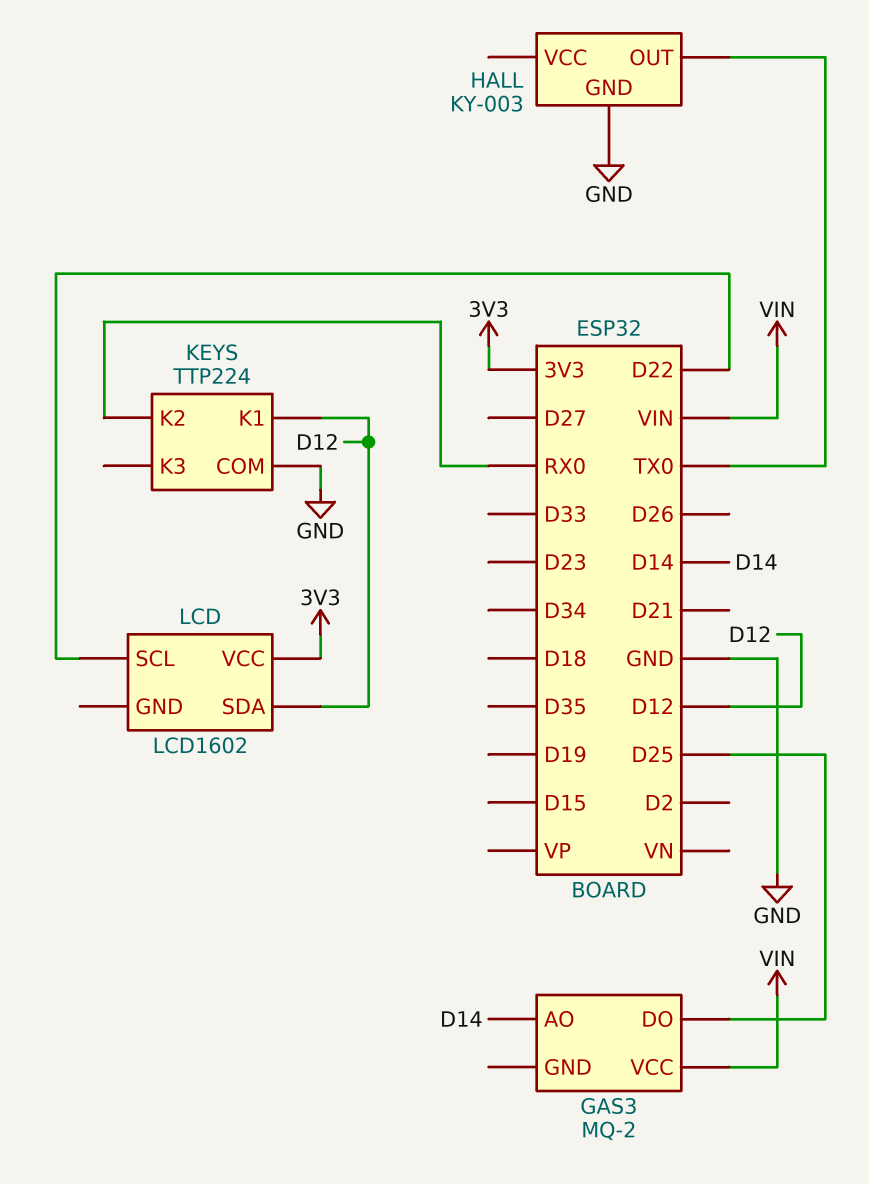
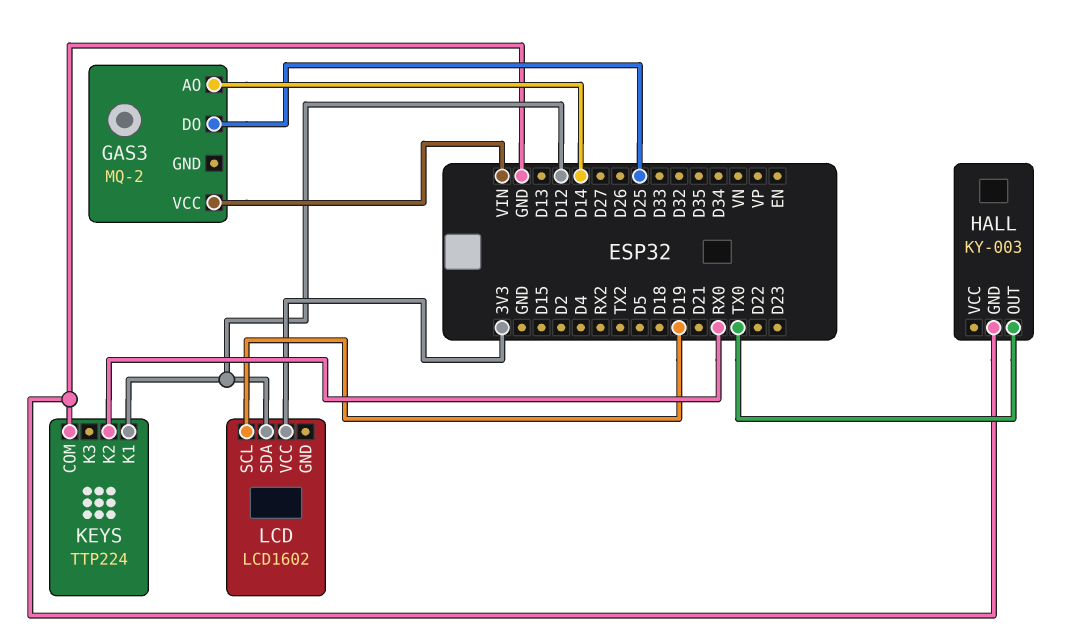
LCD pin SCL: D22 -> D19

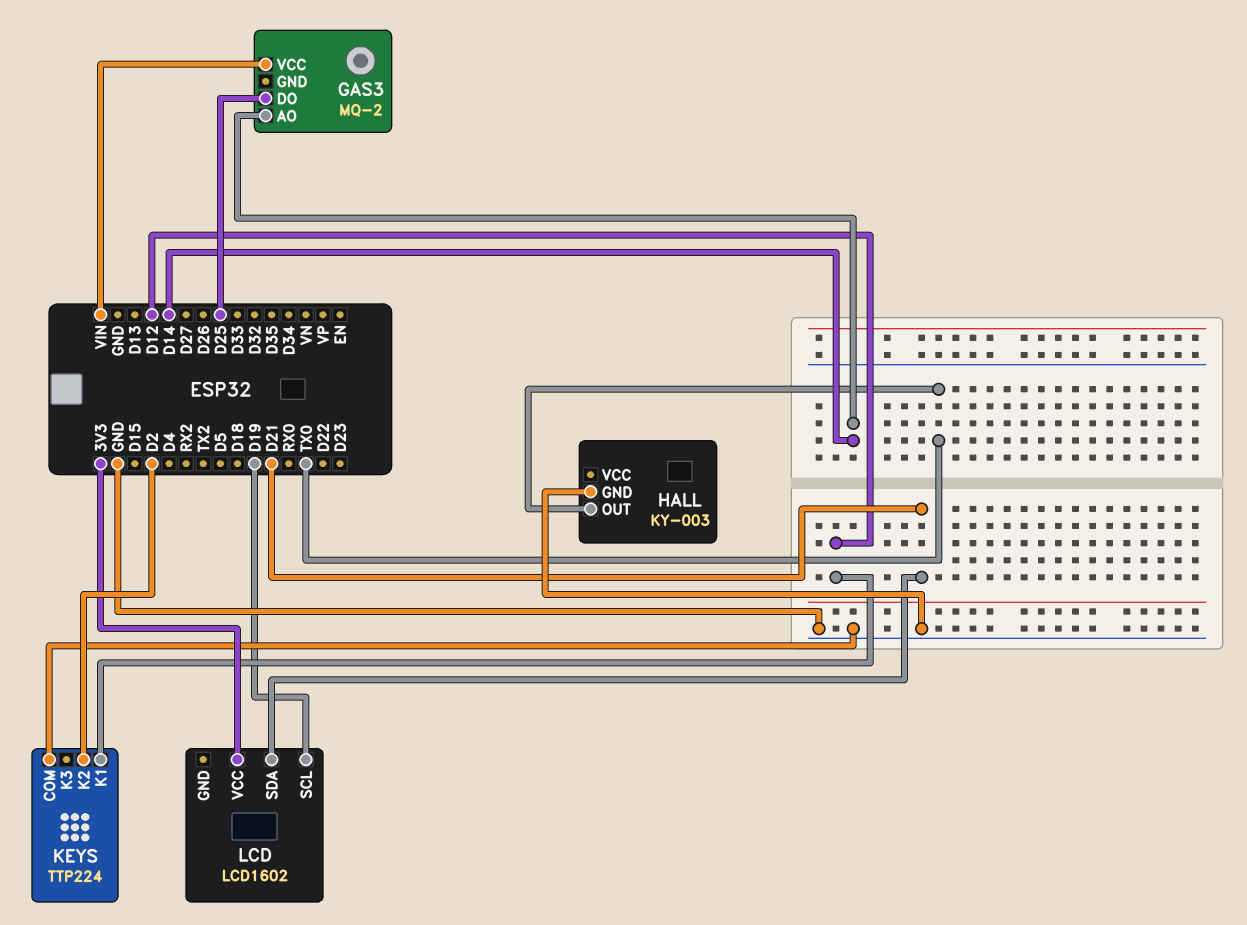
KEYS pin K2: RX0 -> D2
LCD pin SDA: D12 -> D21

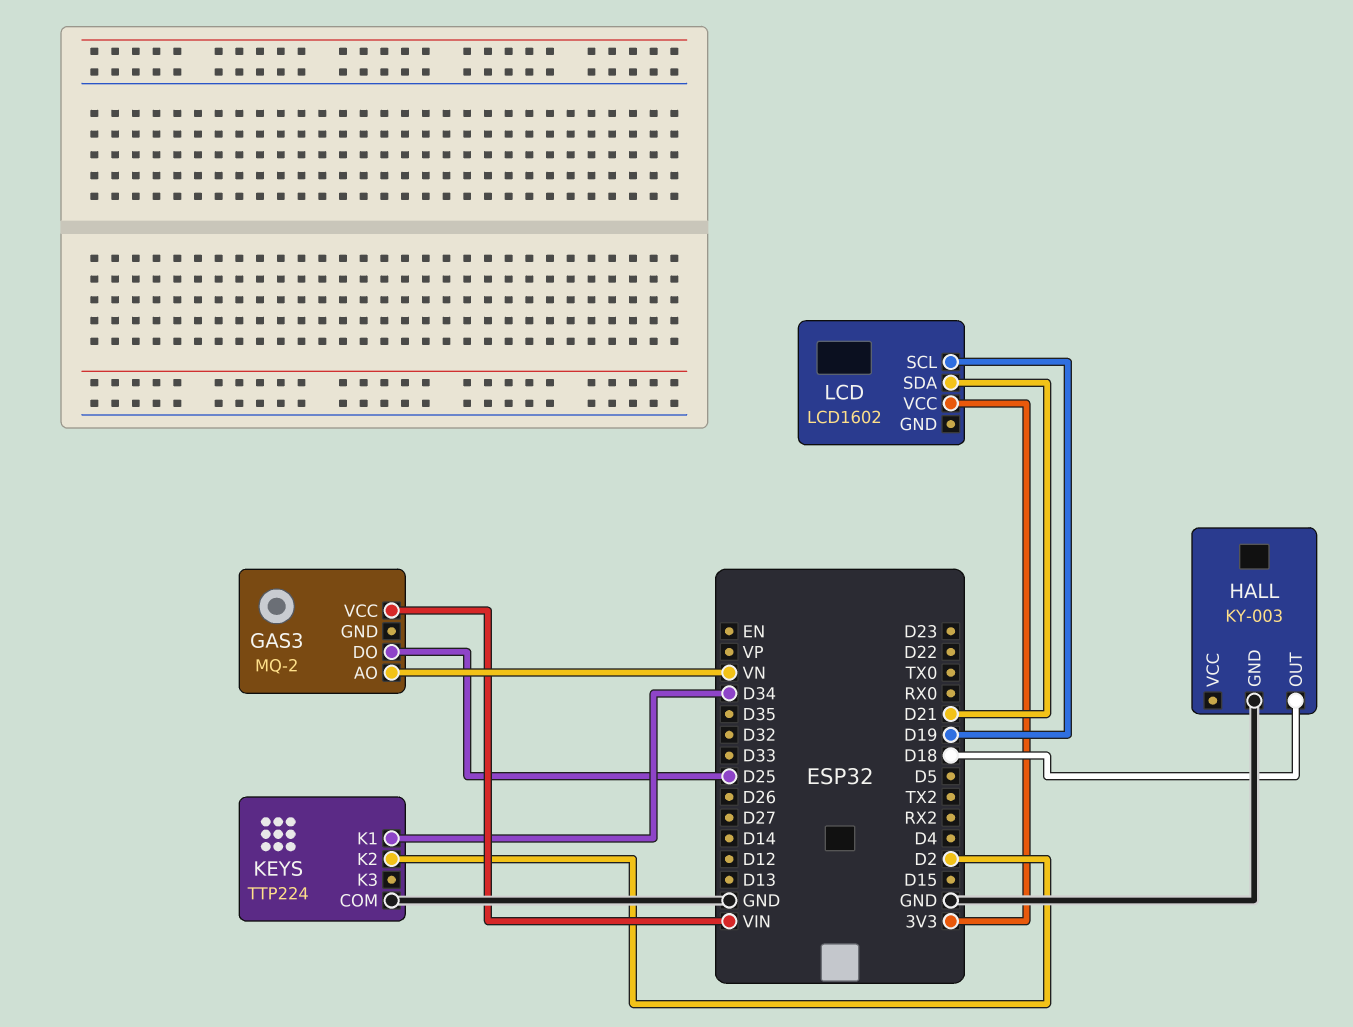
GAS3 pin AO: D14 -> VN
HALL pin OUT: TX0 -> D18
KEYS pin K1: D12 -> D34

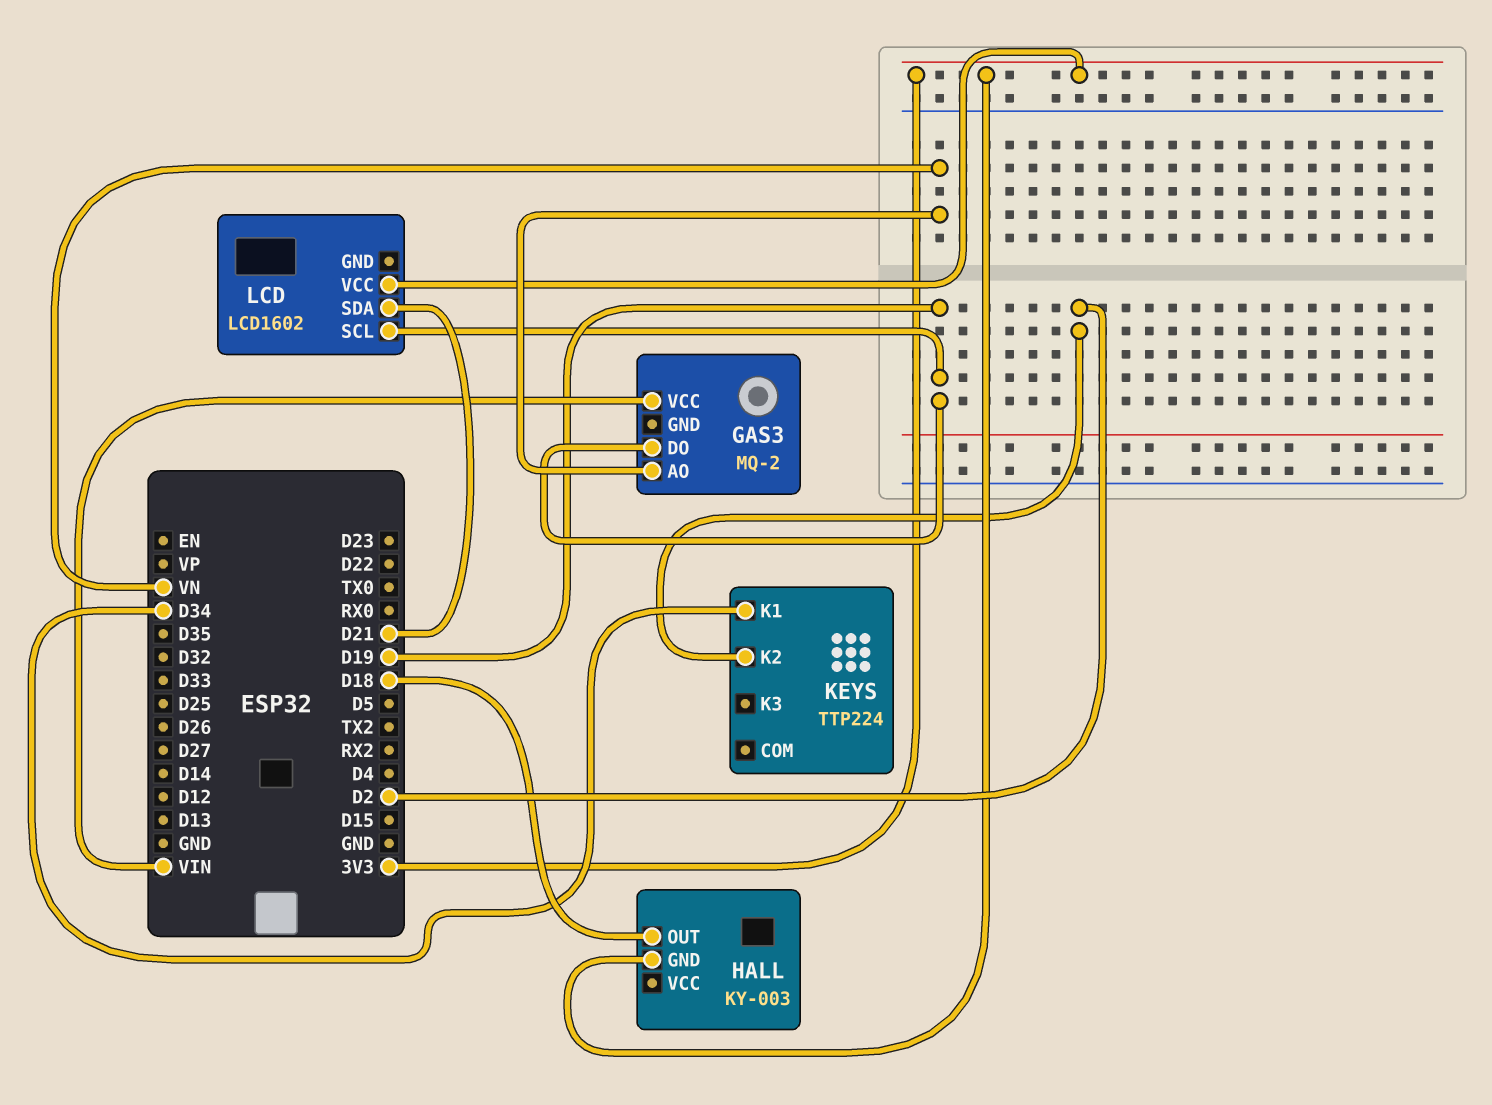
GAS3 pin DO: D25 -> D19
HALL pin GND: GND -> 3V3
KEYS pin COM: GND -> none

